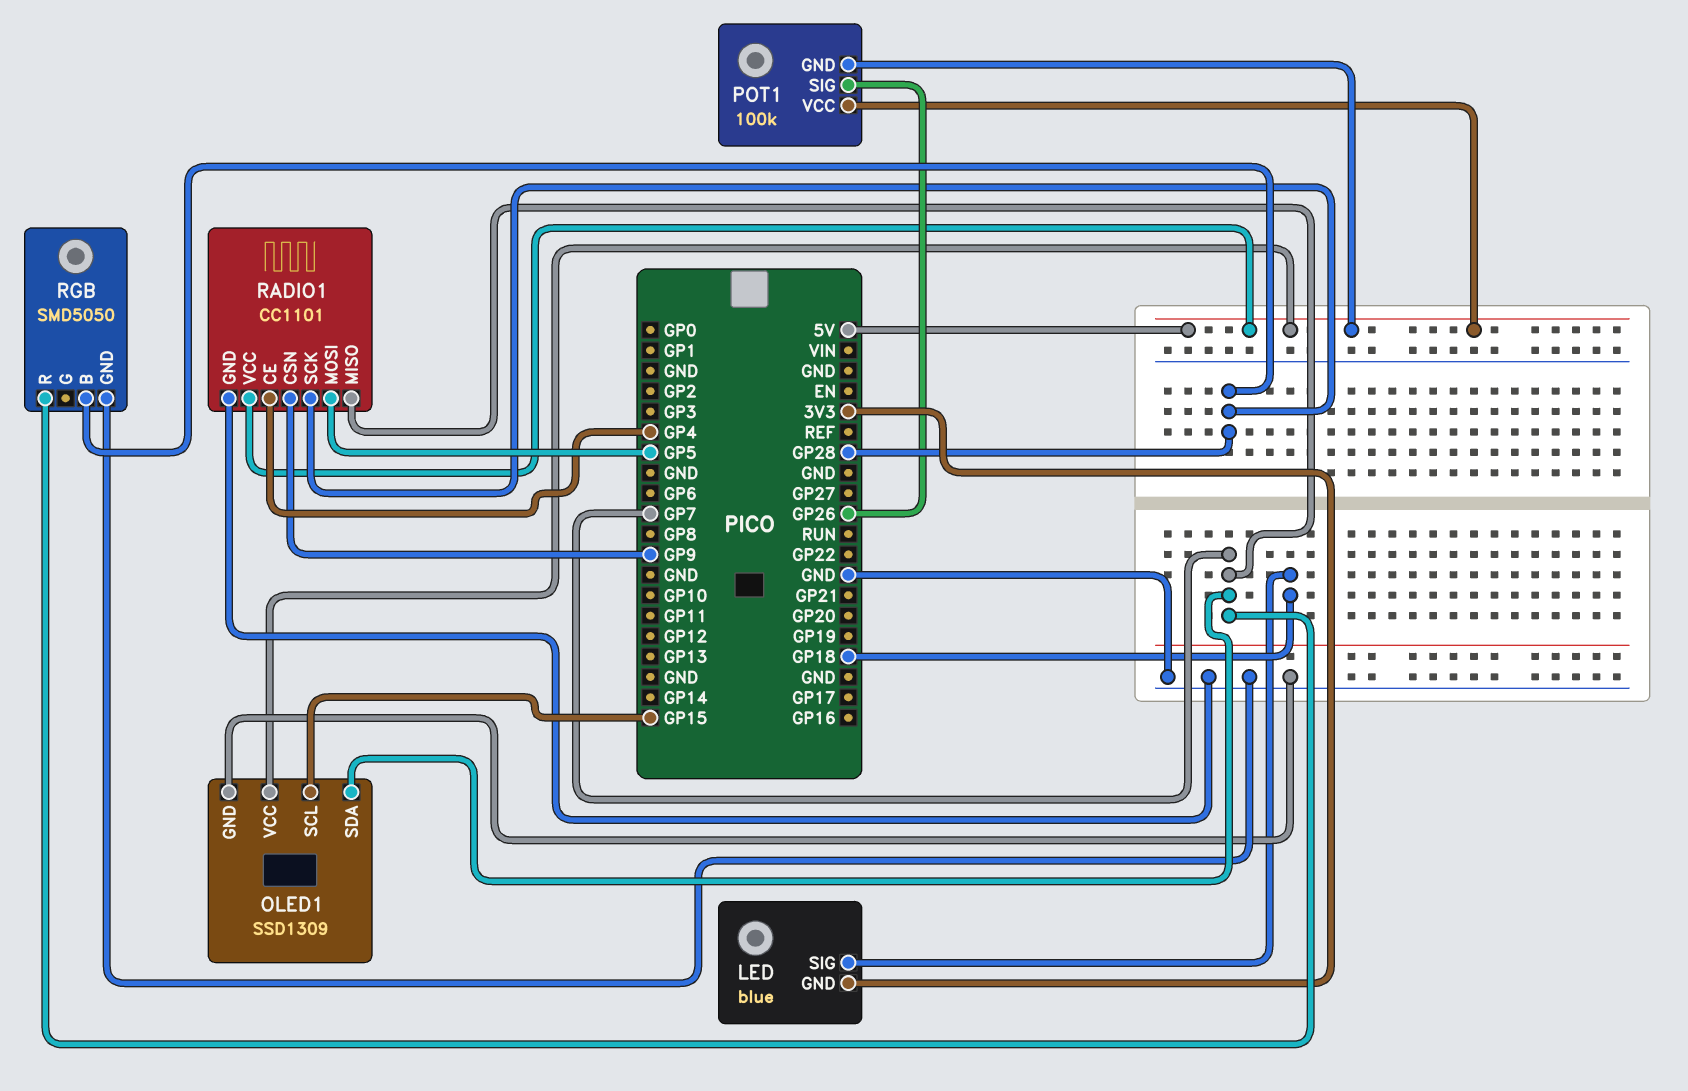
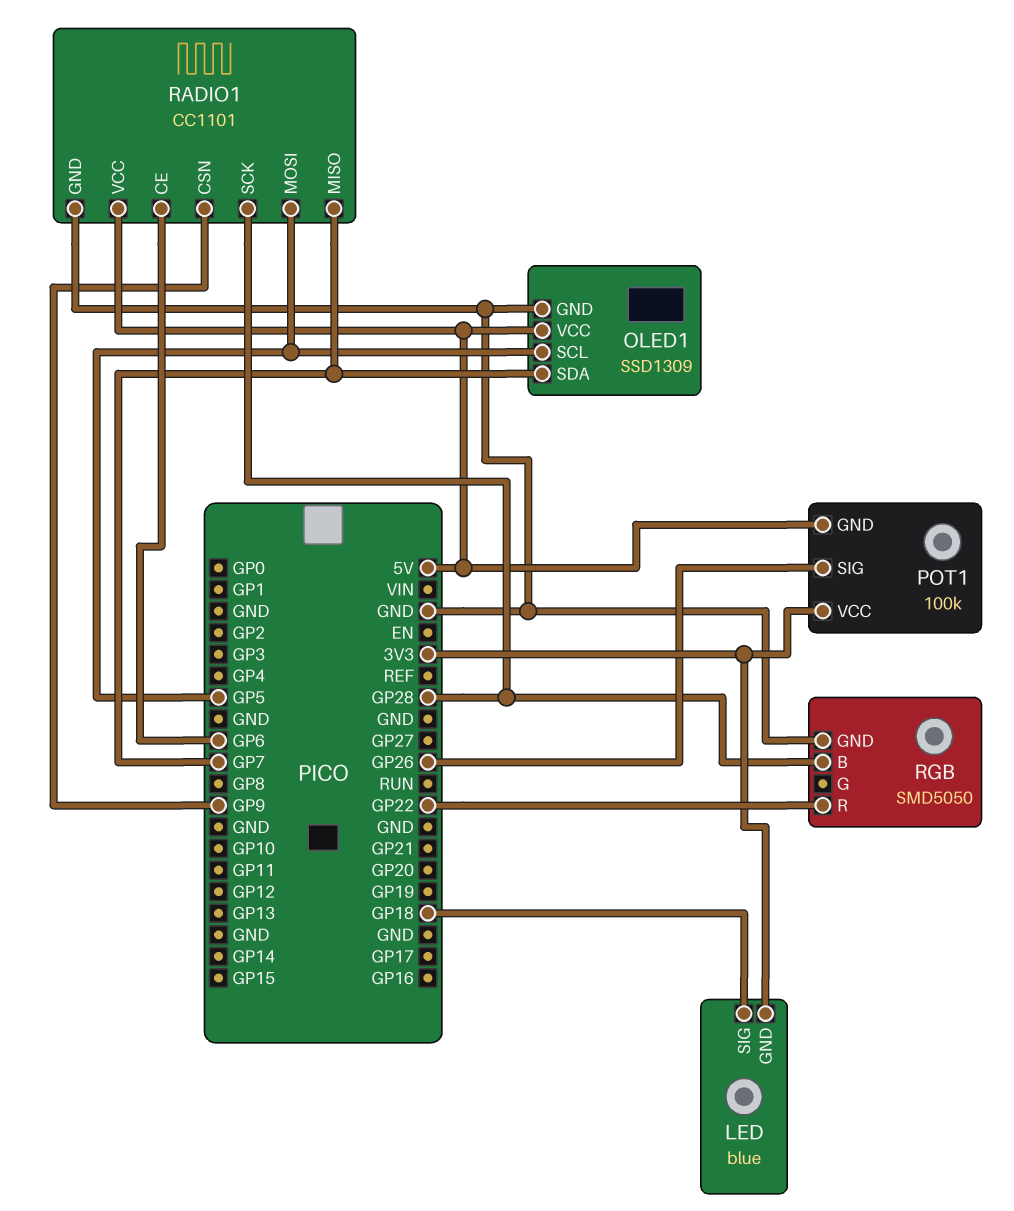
OLED1 pin SCL: GP15 -> GP5
POT1 pin VCC: 5V -> 3V3
RADIO1 pin CE: GP4 -> GP6
RGB pin R: GP7 -> GP22

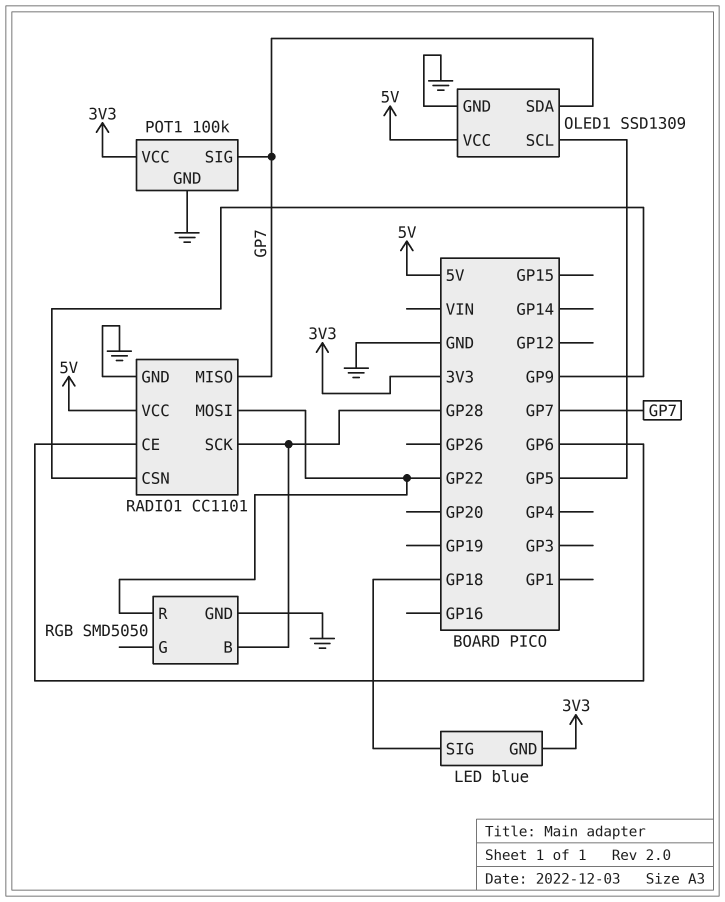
POT1 pin GND: 5V -> GND
POT1 pin SIG: GP26 -> GP7
RADIO1 pin MOSI: GP5 -> GP22

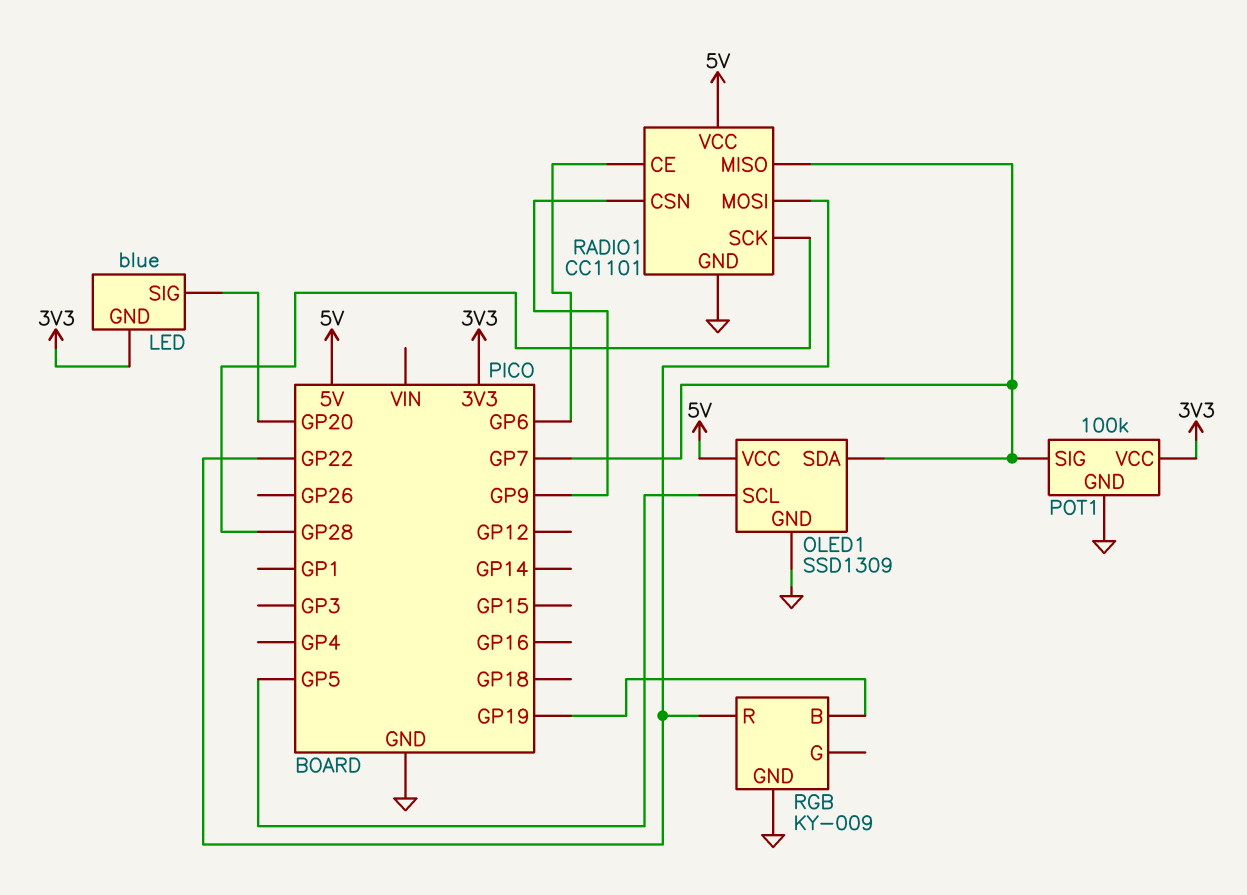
LED pin SIG: GP18 -> GP20
RGB: SMD5050 -> KY-009
RGB pin B: GP28 -> GP19

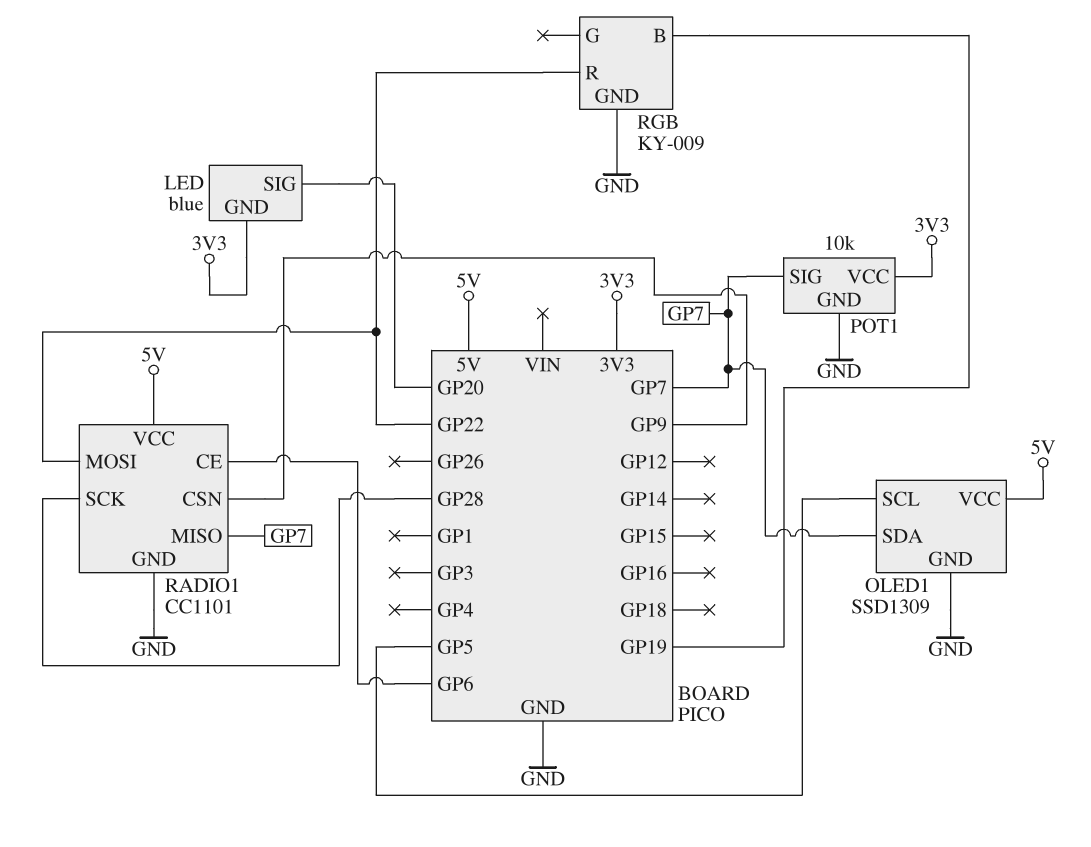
POT1: 100k -> 10k

